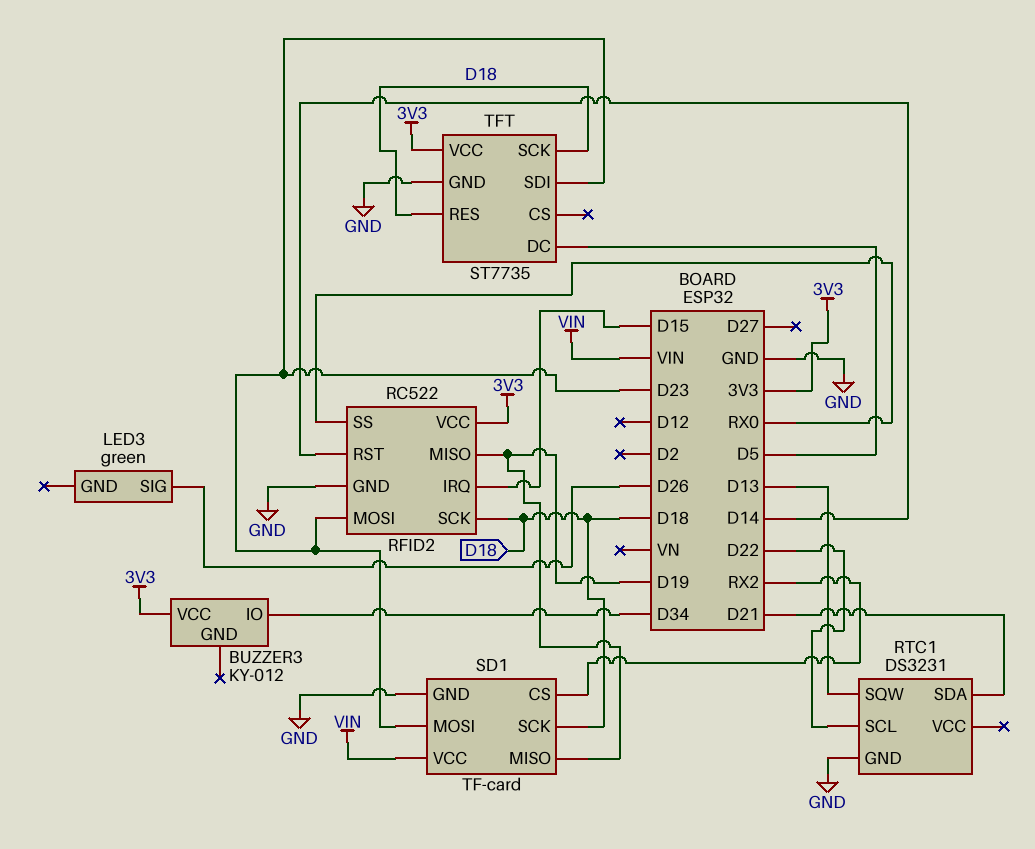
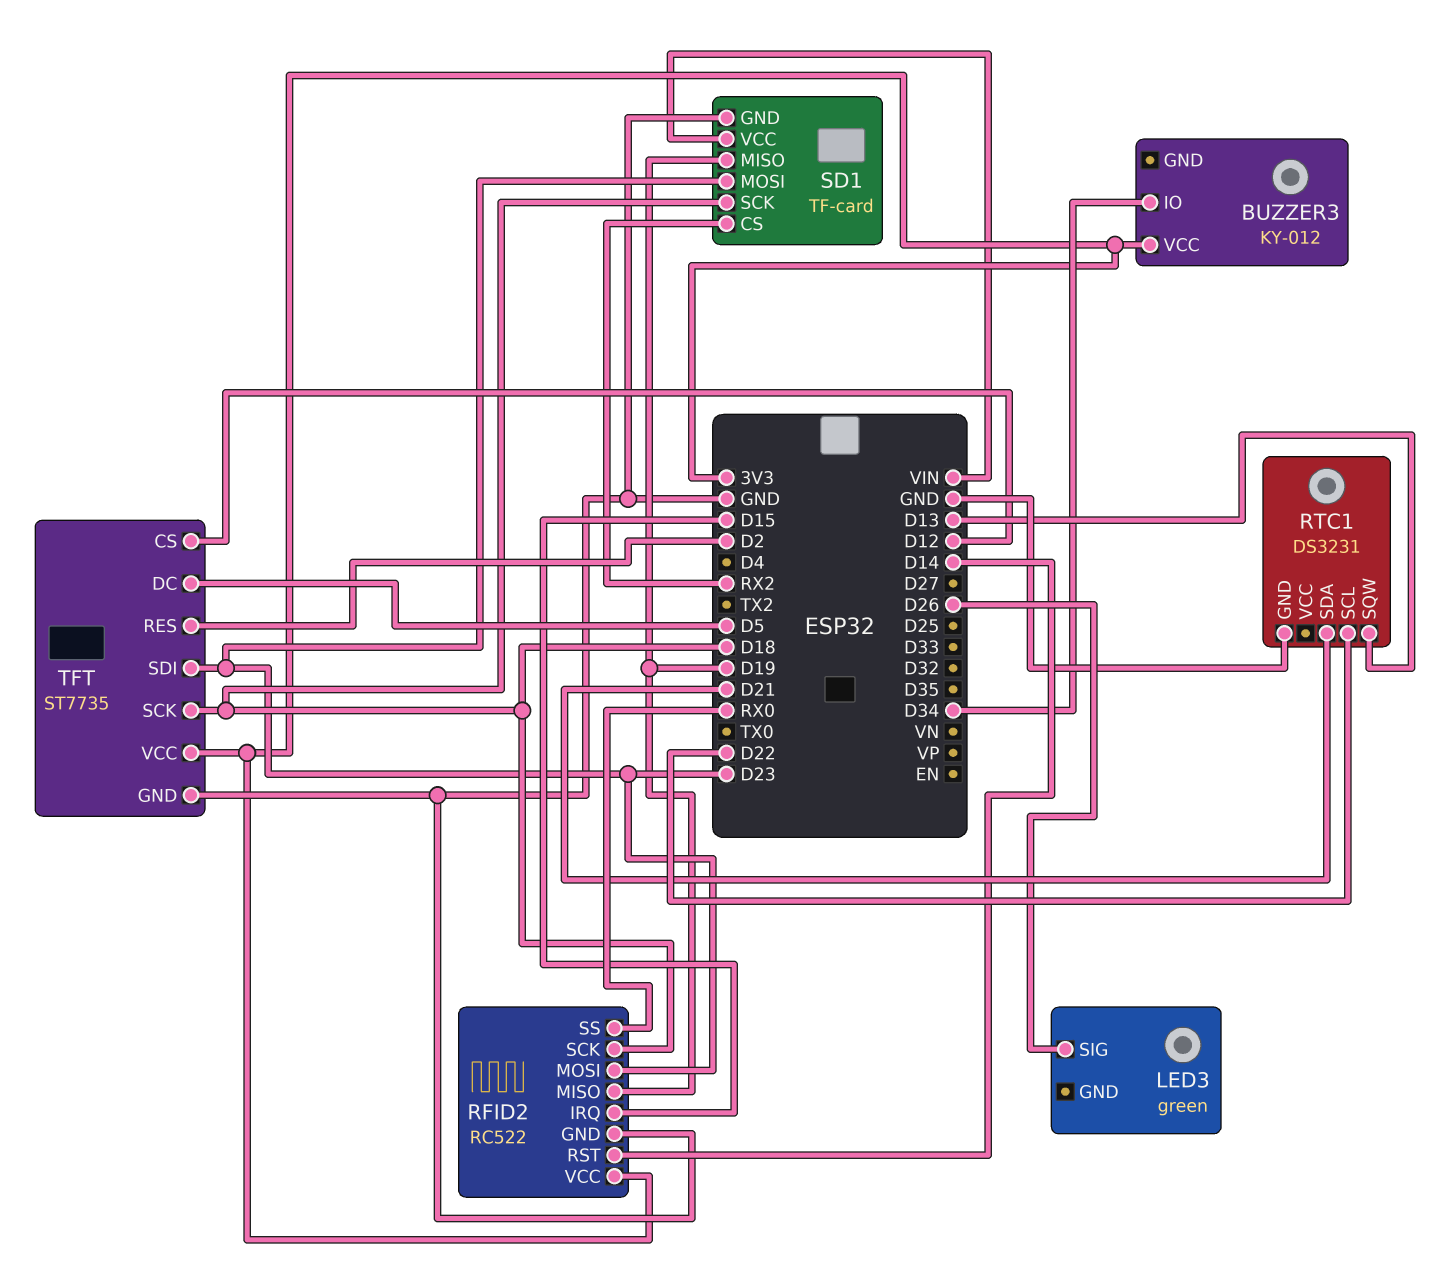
TFT pin CS: none -> D12
TFT pin RES: D18 -> D2

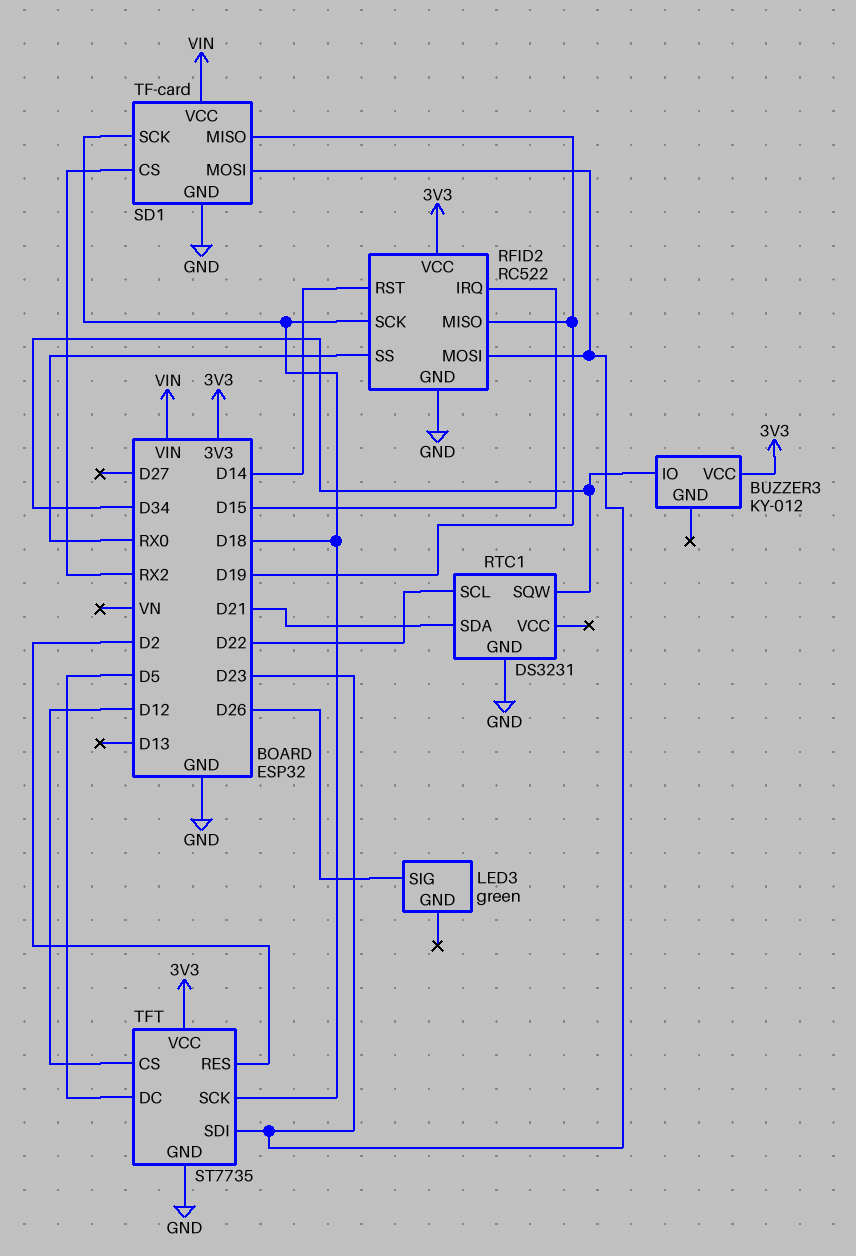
RTC1 pin SQW: D13 -> D34

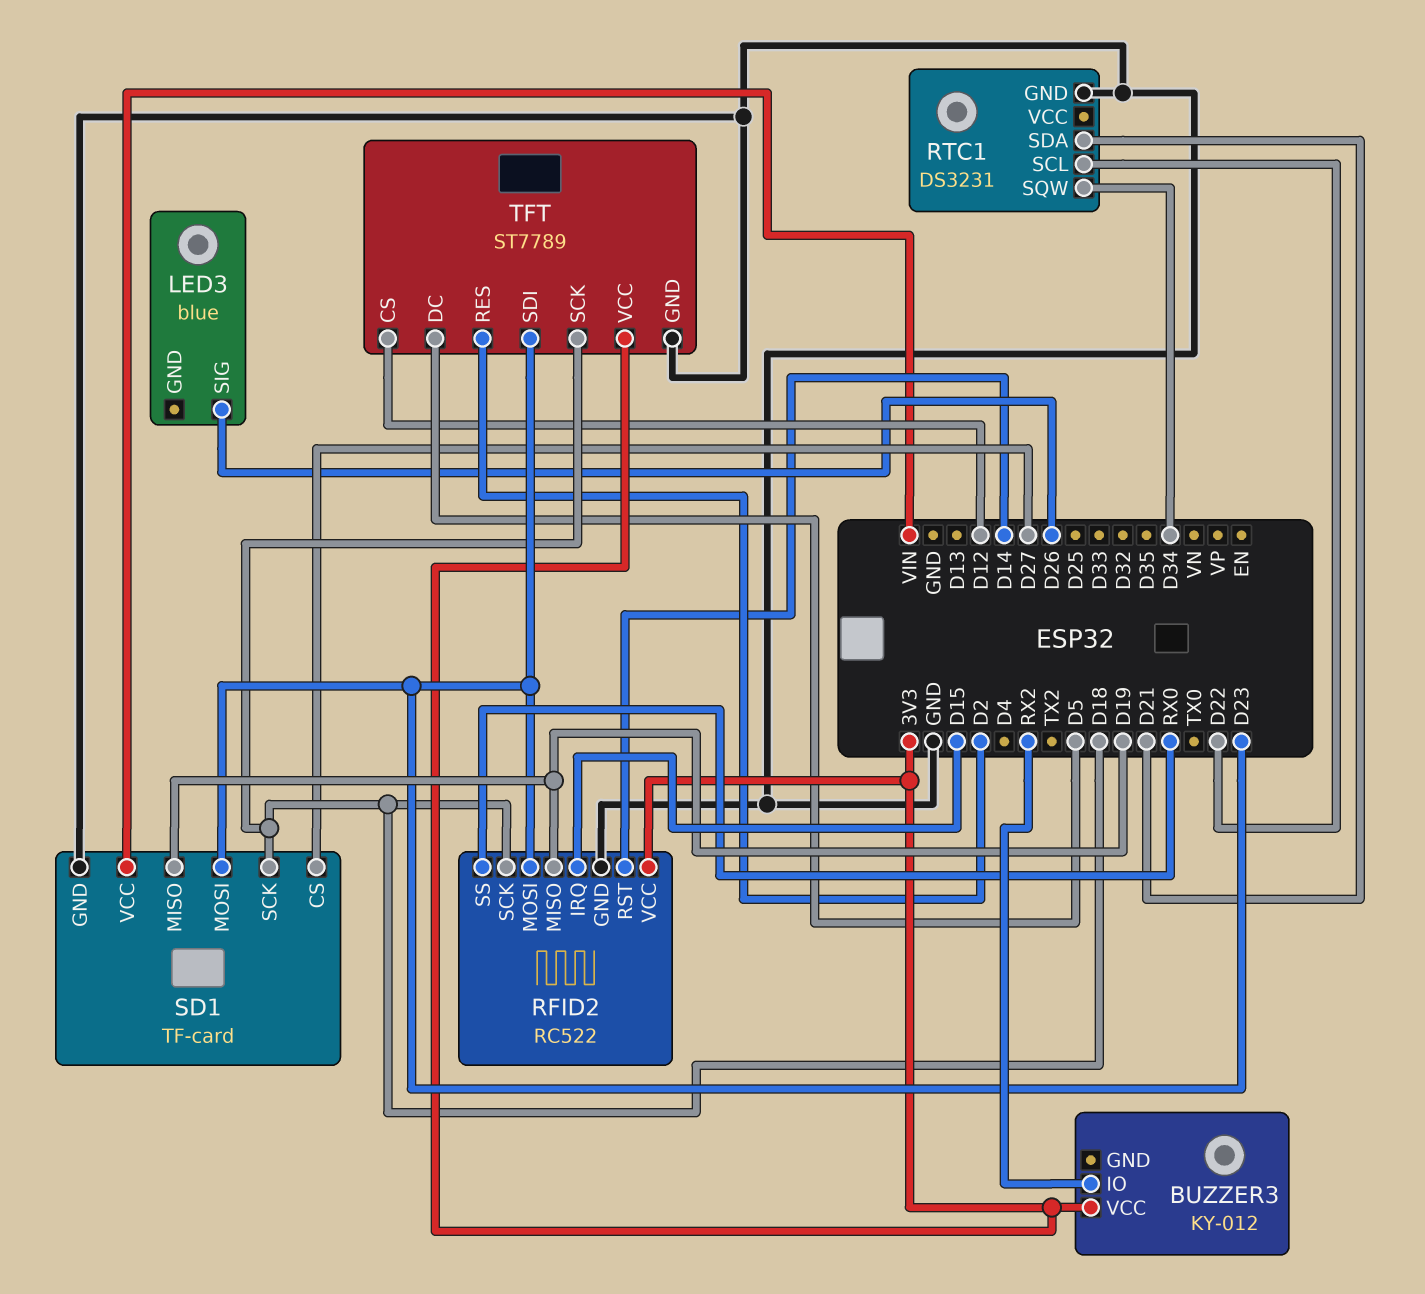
BUZZER3 pin IO: D34 -> RX2
LED3: green -> blue
SD1 pin CS: RX2 -> D27
TFT: ST7735 -> ST7789

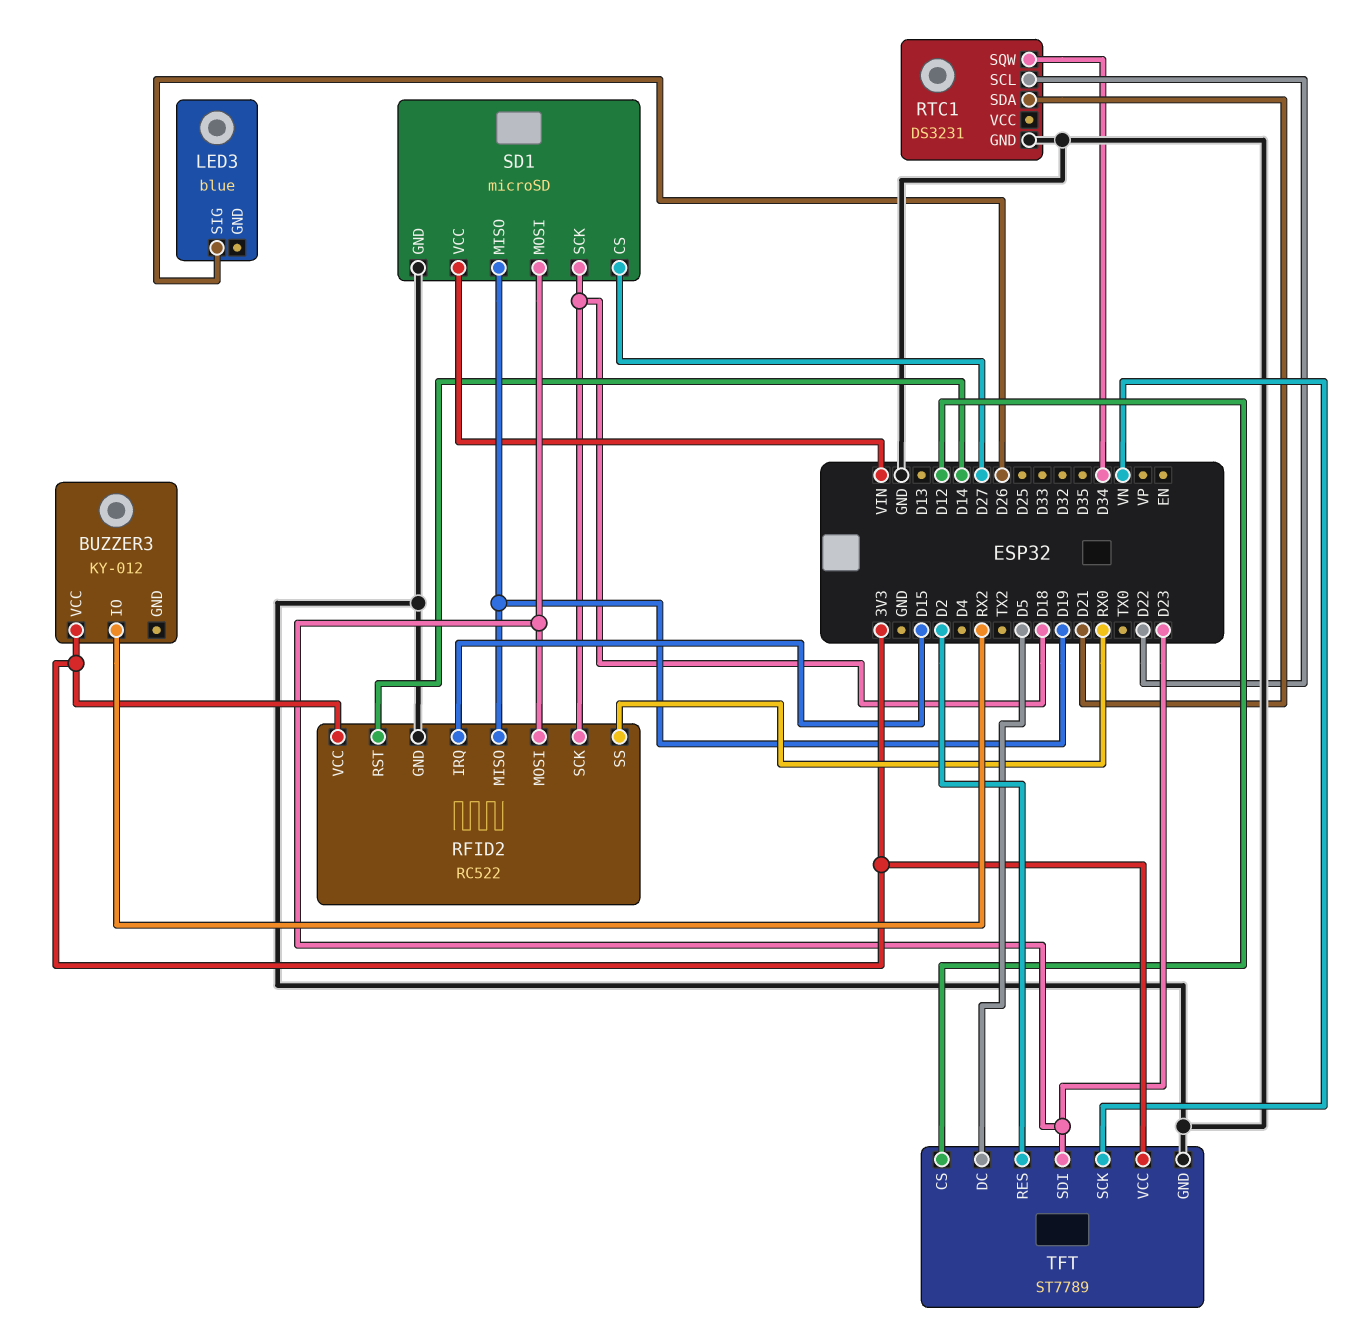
SD1: TF-card -> microSD
TFT pin SCK: D18 -> VN

